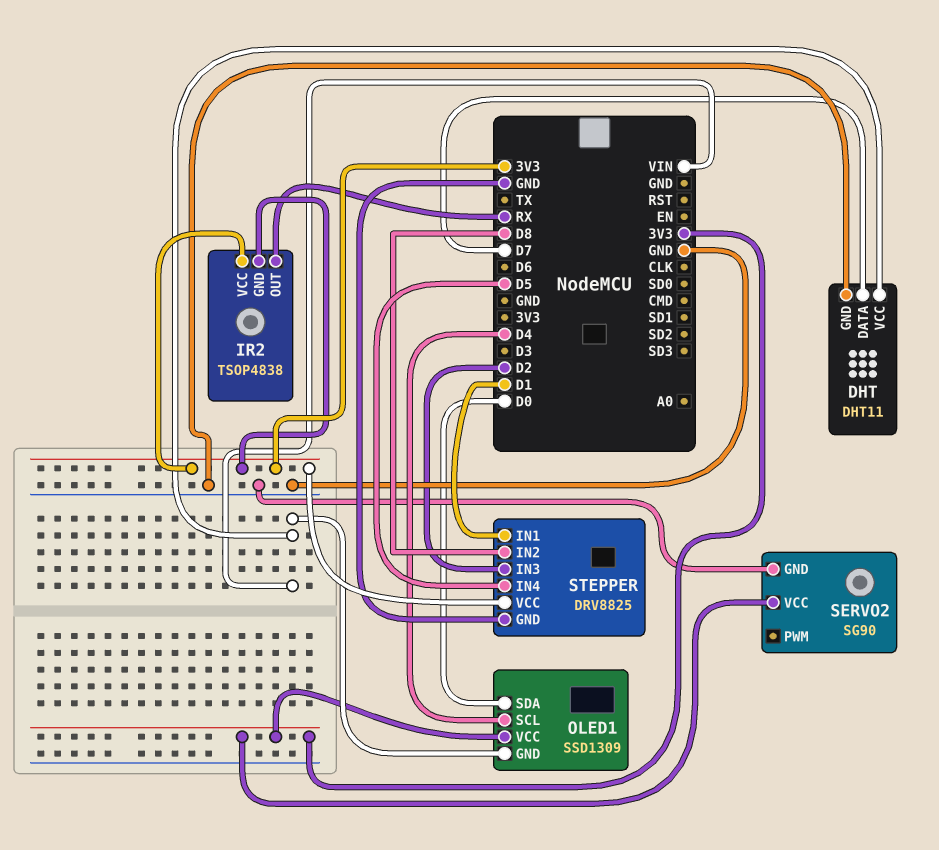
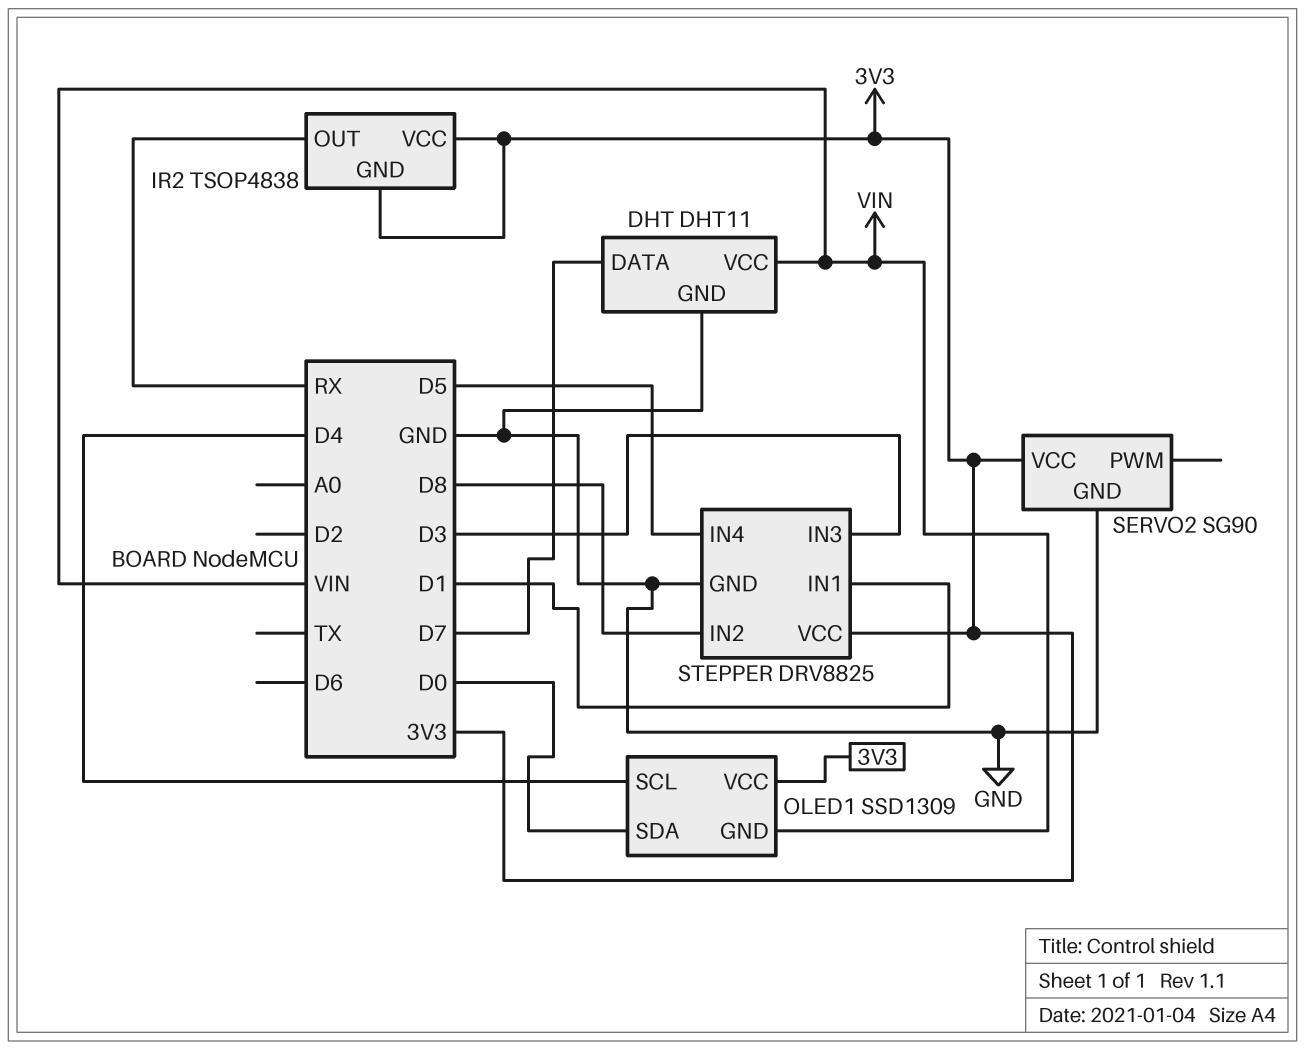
STEPPER pin IN3: D2 -> D3

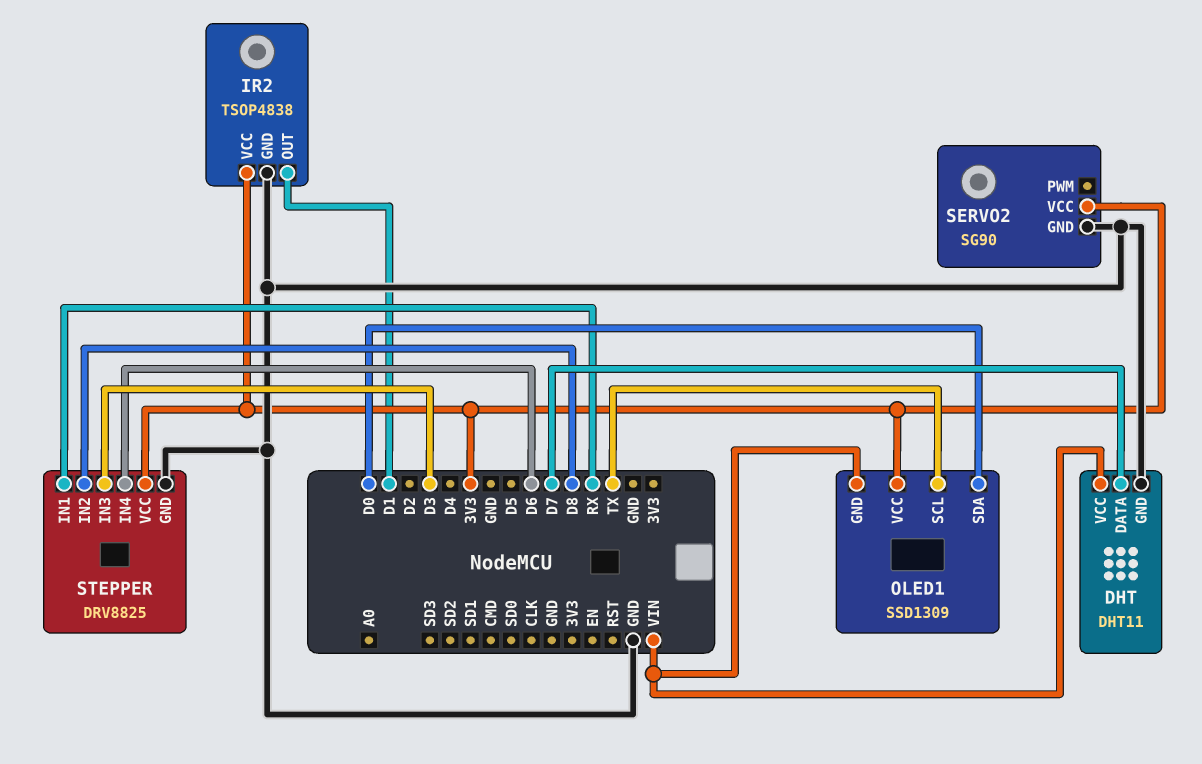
IR2 pin GND: 3V3 -> GND
IR2 pin OUT: RX -> D1
OLED1 pin SCL: D4 -> TX
STEPPER pin IN1: D1 -> RX
STEPPER pin IN4: D5 -> D6

